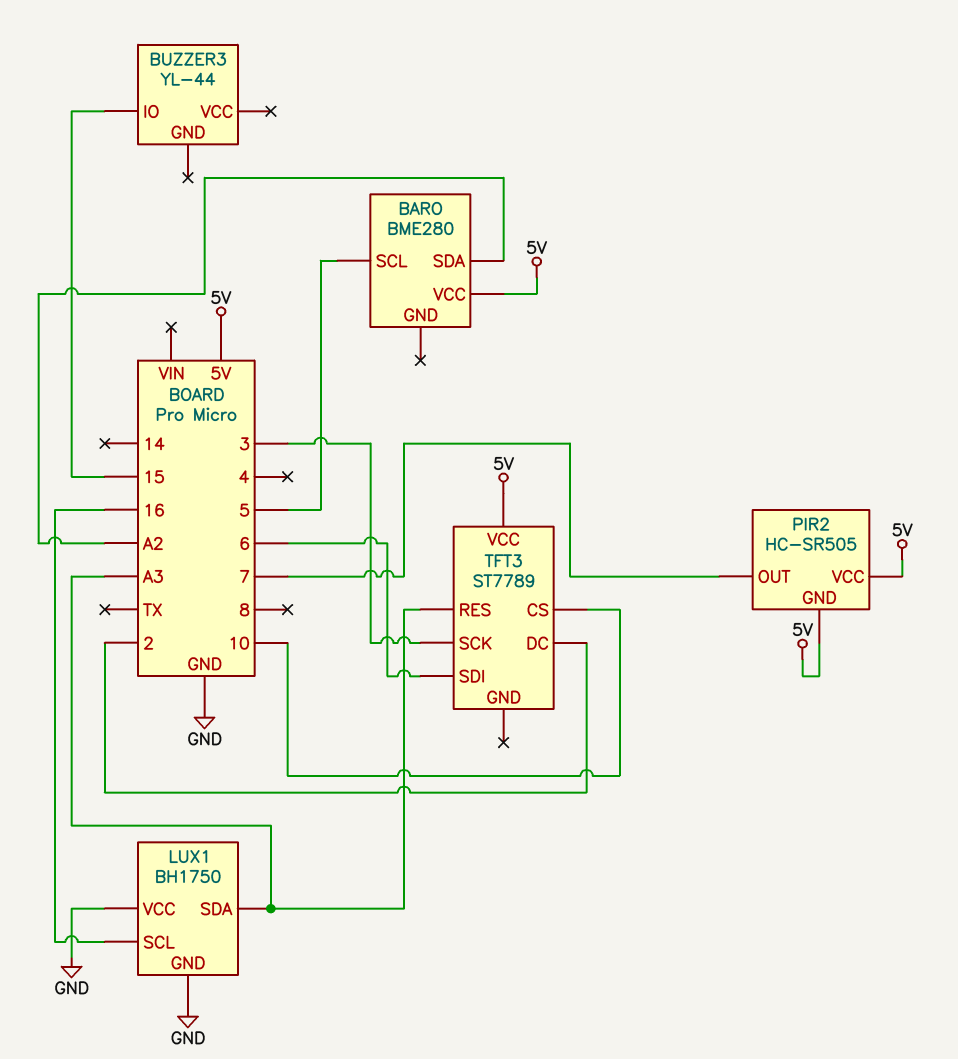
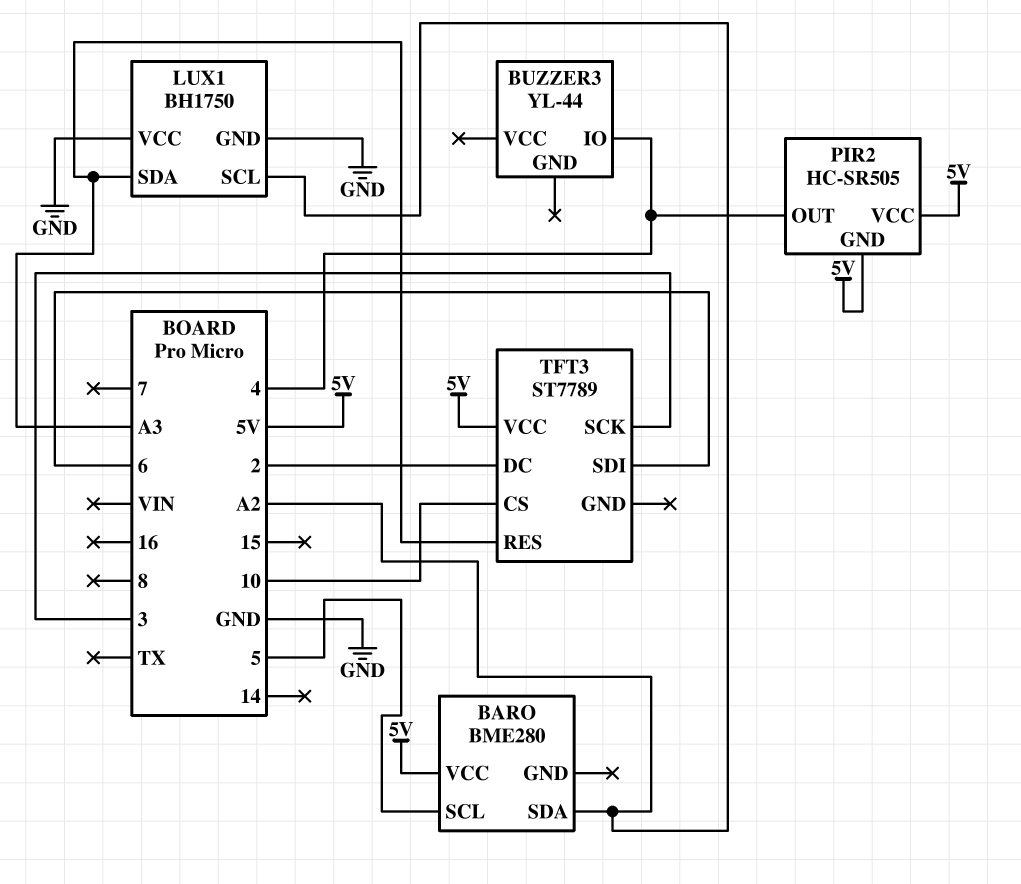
BUZZER3 pin IO: 15 -> 4
LUX1 pin SCL: 16 -> A2
PIR2 pin OUT: 7 -> 4

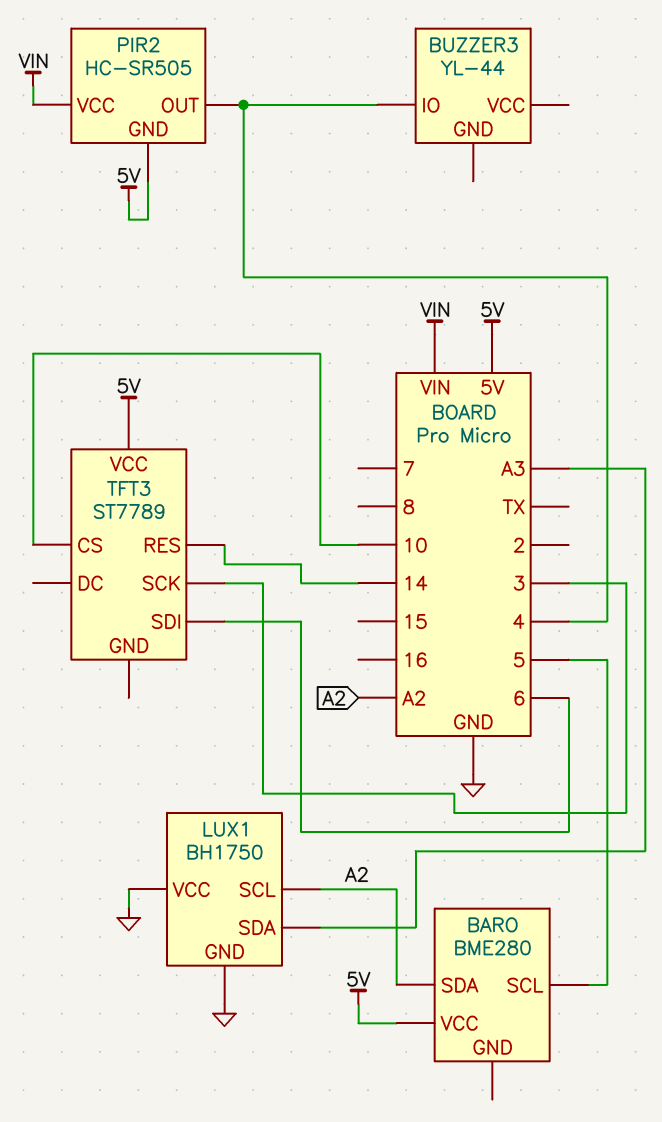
PIR2 pin VCC: 5V -> VIN
TFT3 pin DC: 2 -> none
TFT3 pin RES: A3 -> 14

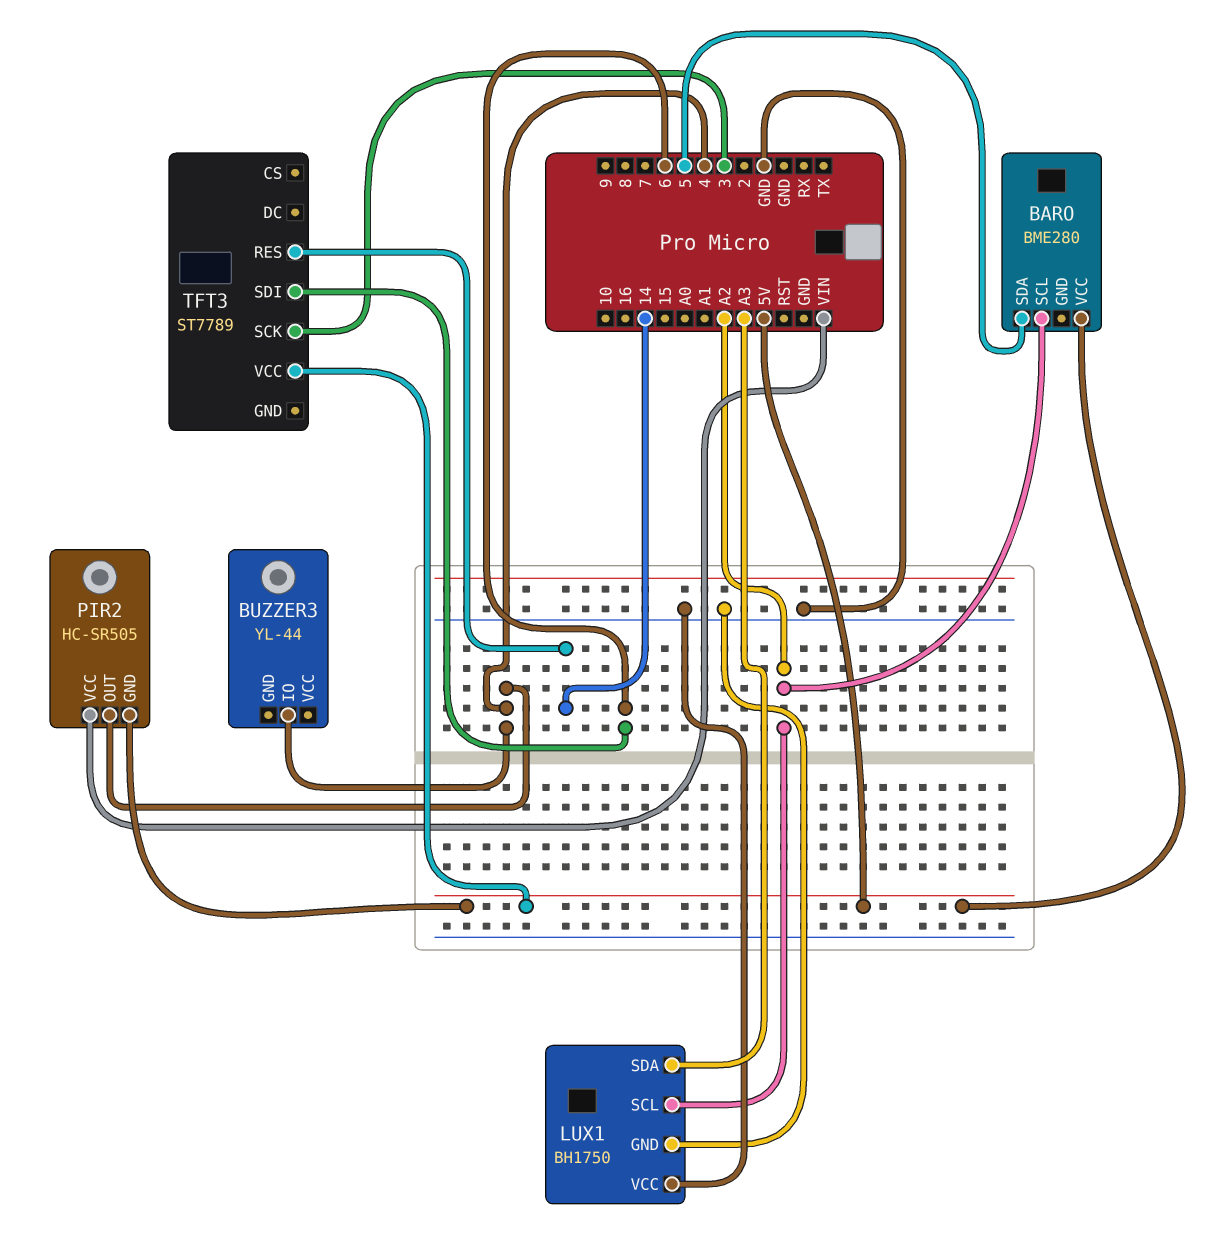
BARO pin SCL: 5 -> A2
BARO pin SDA: A2 -> 5
TFT3 pin CS: 10 -> none

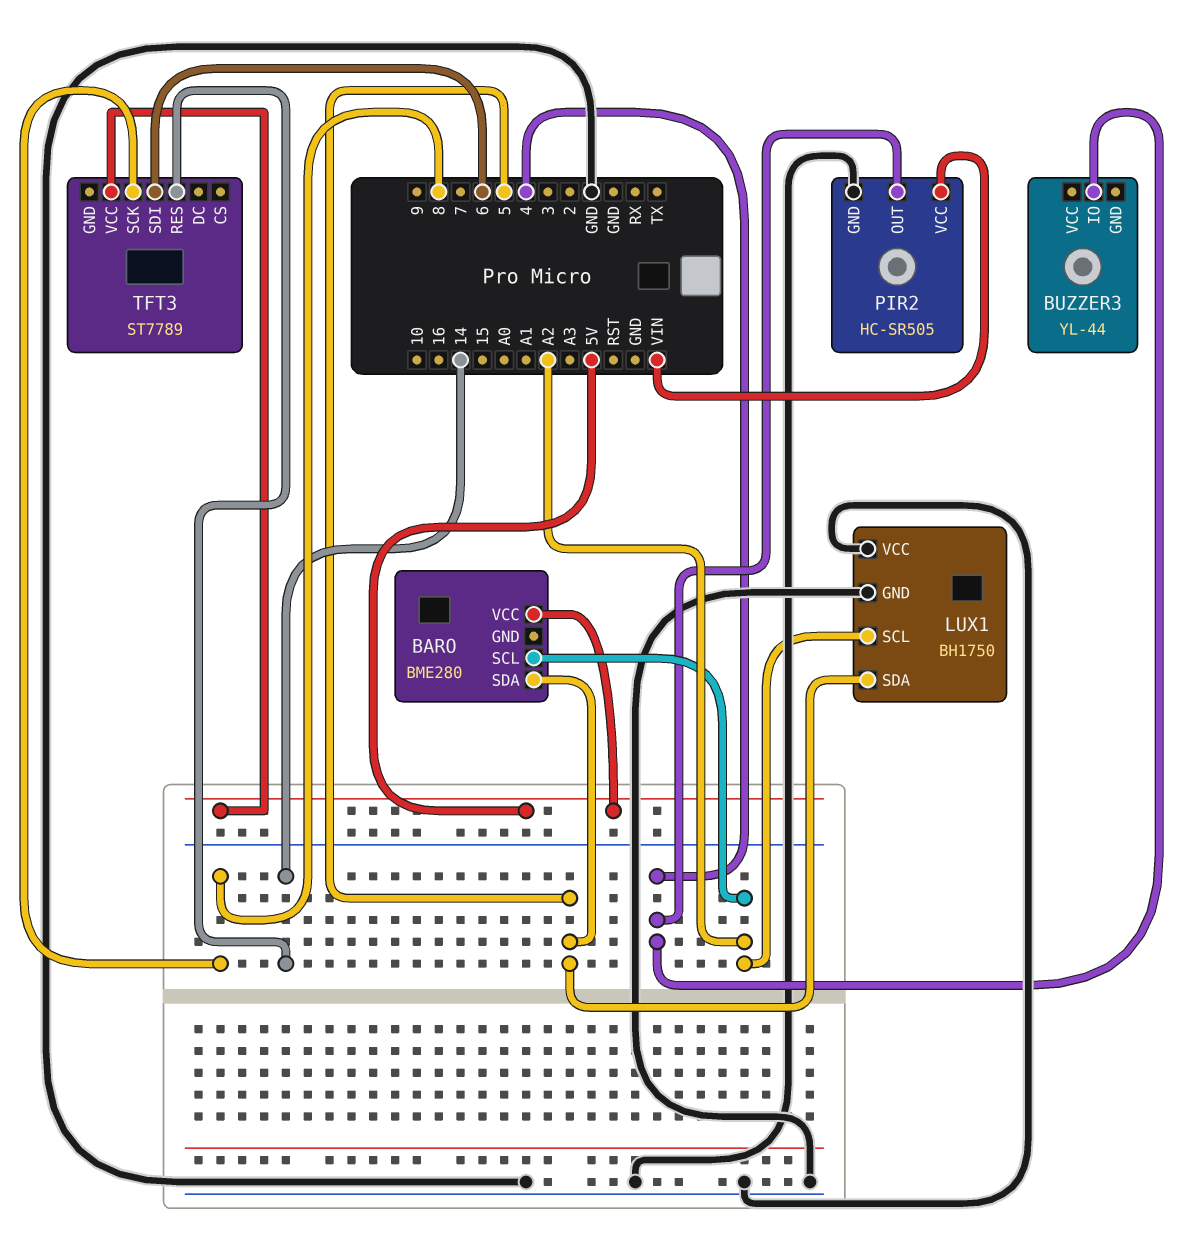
LUX1 pin SDA: A3 -> 5
PIR2 pin GND: 5V -> GND
TFT3 pin SCK: 3 -> 8

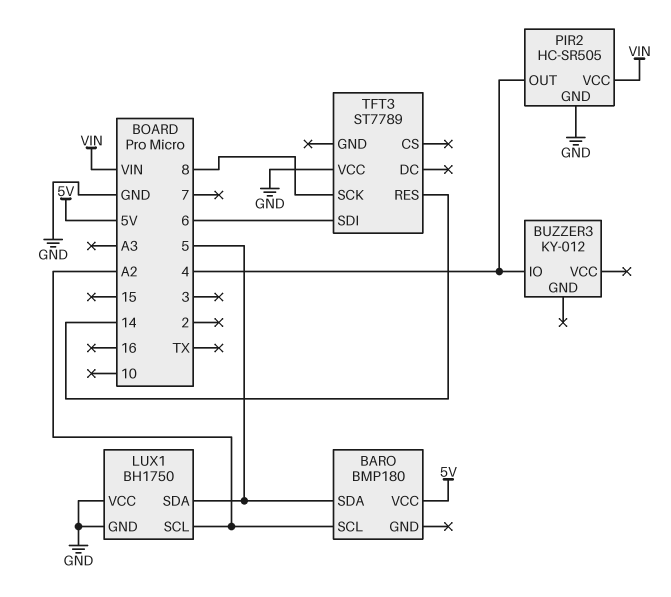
BARO: BME280 -> BMP180
BUZZER3: YL-44 -> KY-012
TFT3 pin VCC: 5V -> GND

